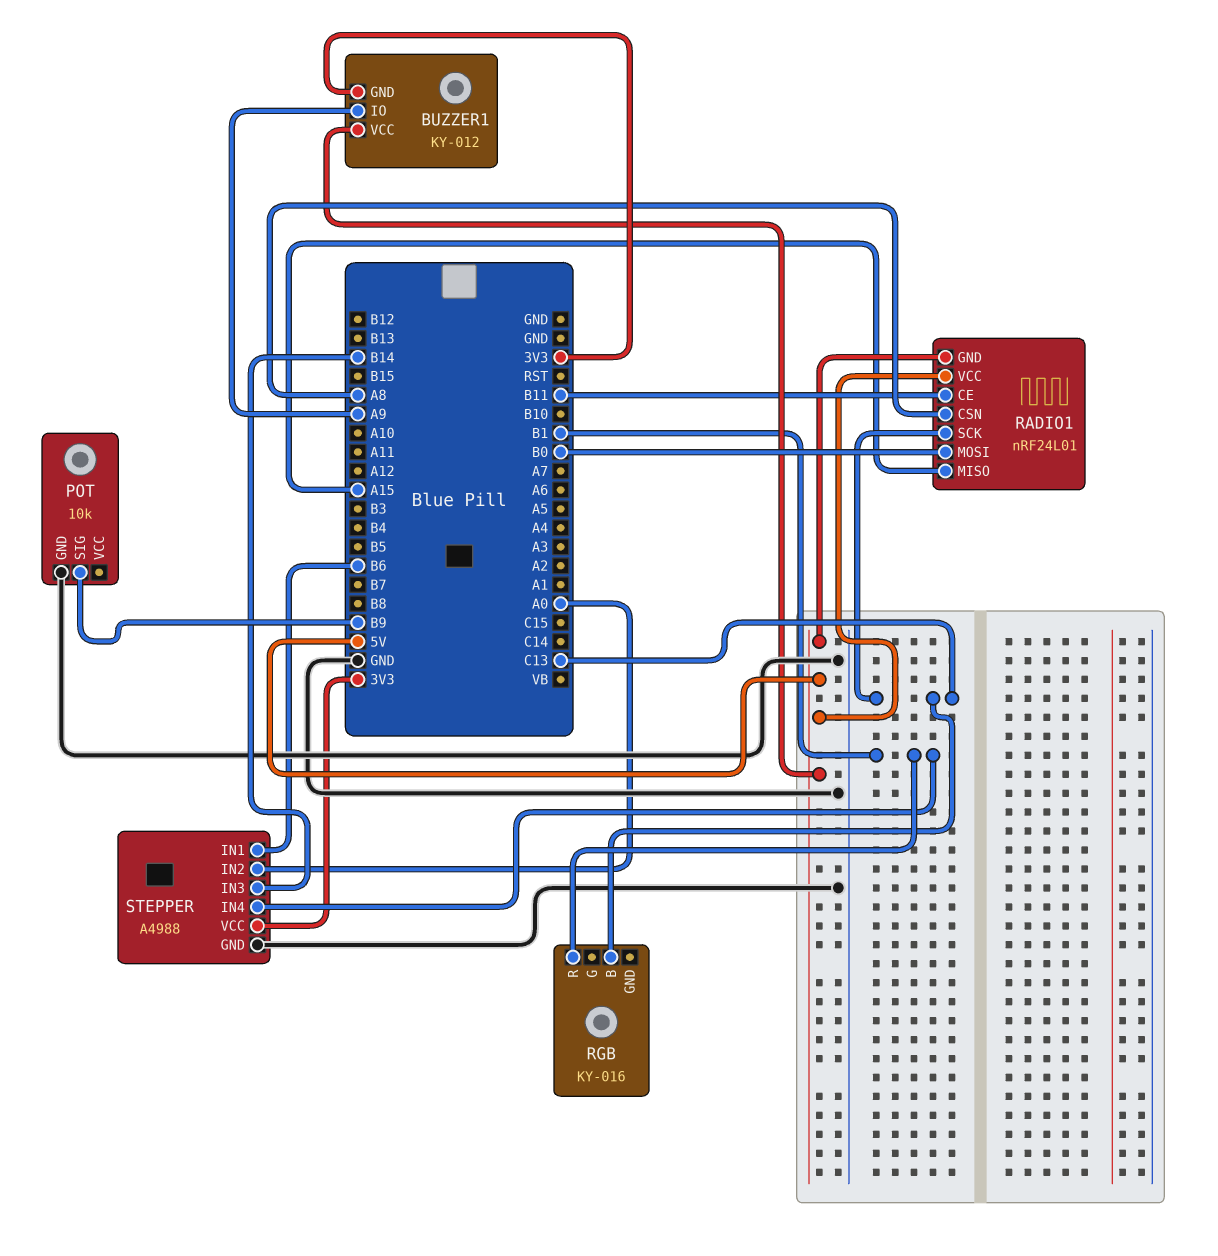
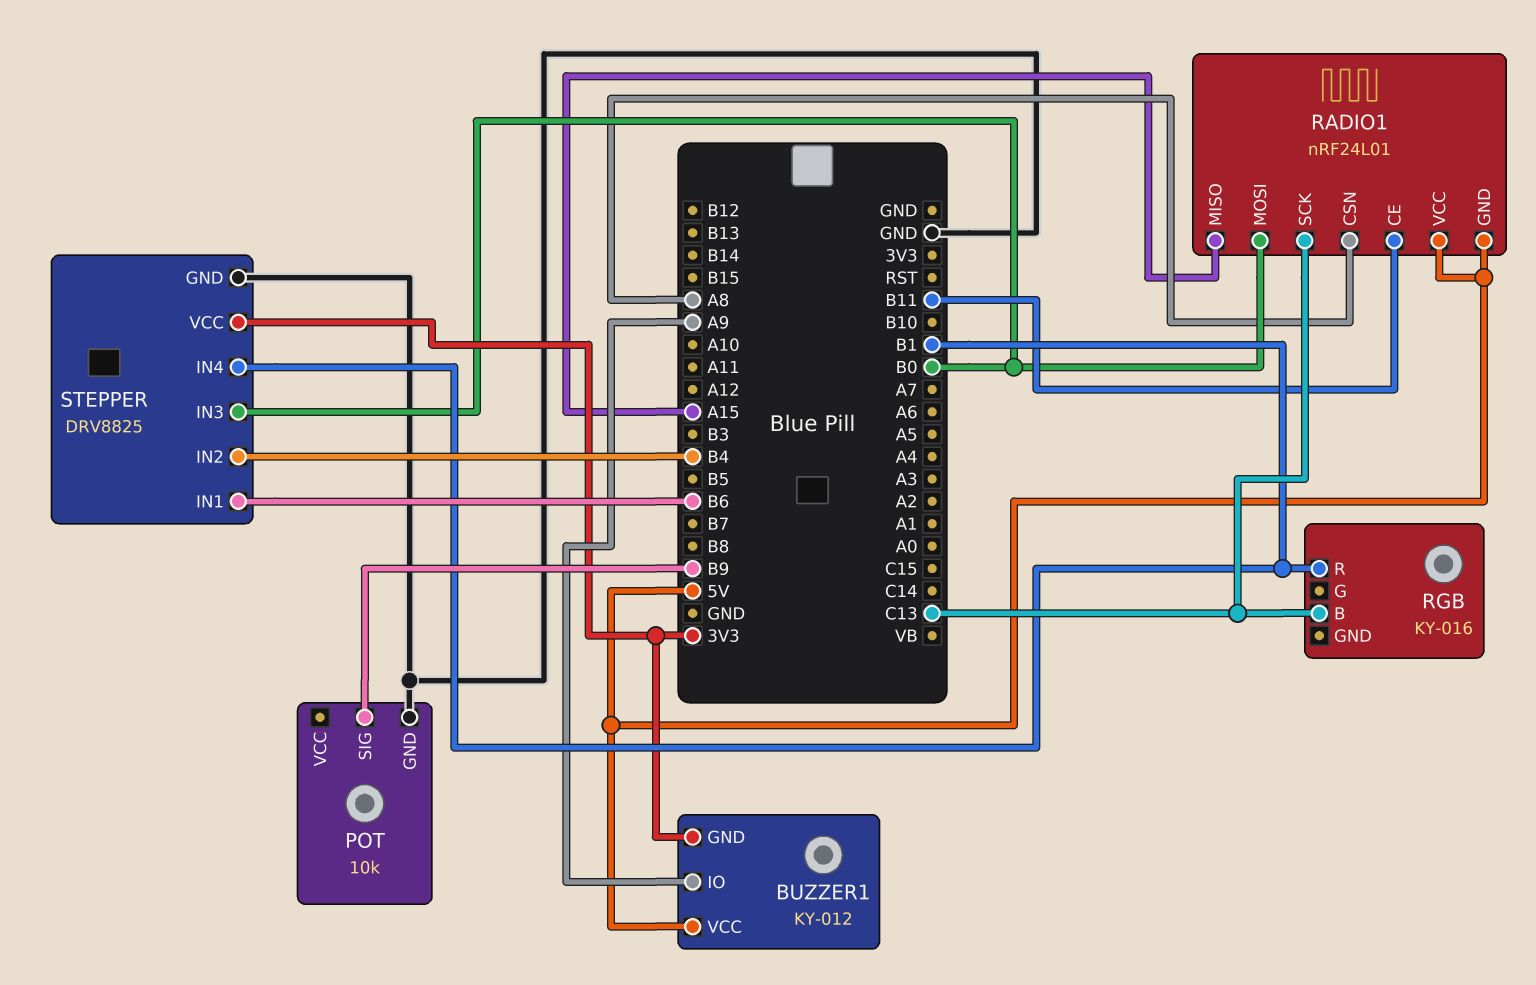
STEPPER: A4988 -> DRV8825
STEPPER pin IN2: A0 -> B4
STEPPER pin IN3: B14 -> B0

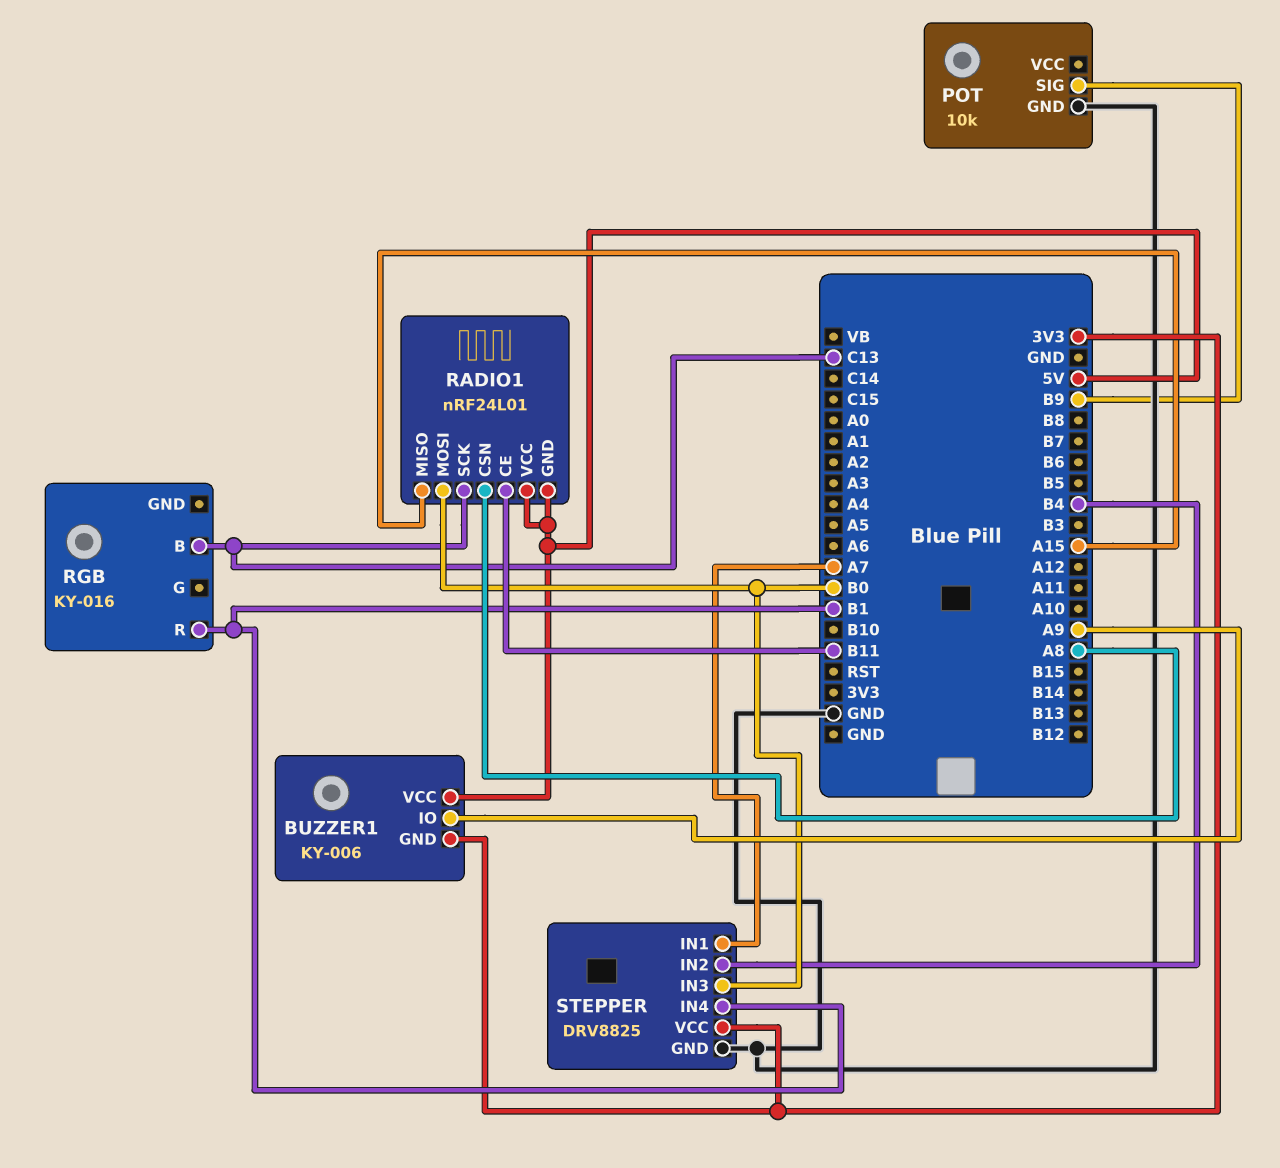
BUZZER1: KY-012 -> KY-006
STEPPER pin IN1: B6 -> A7

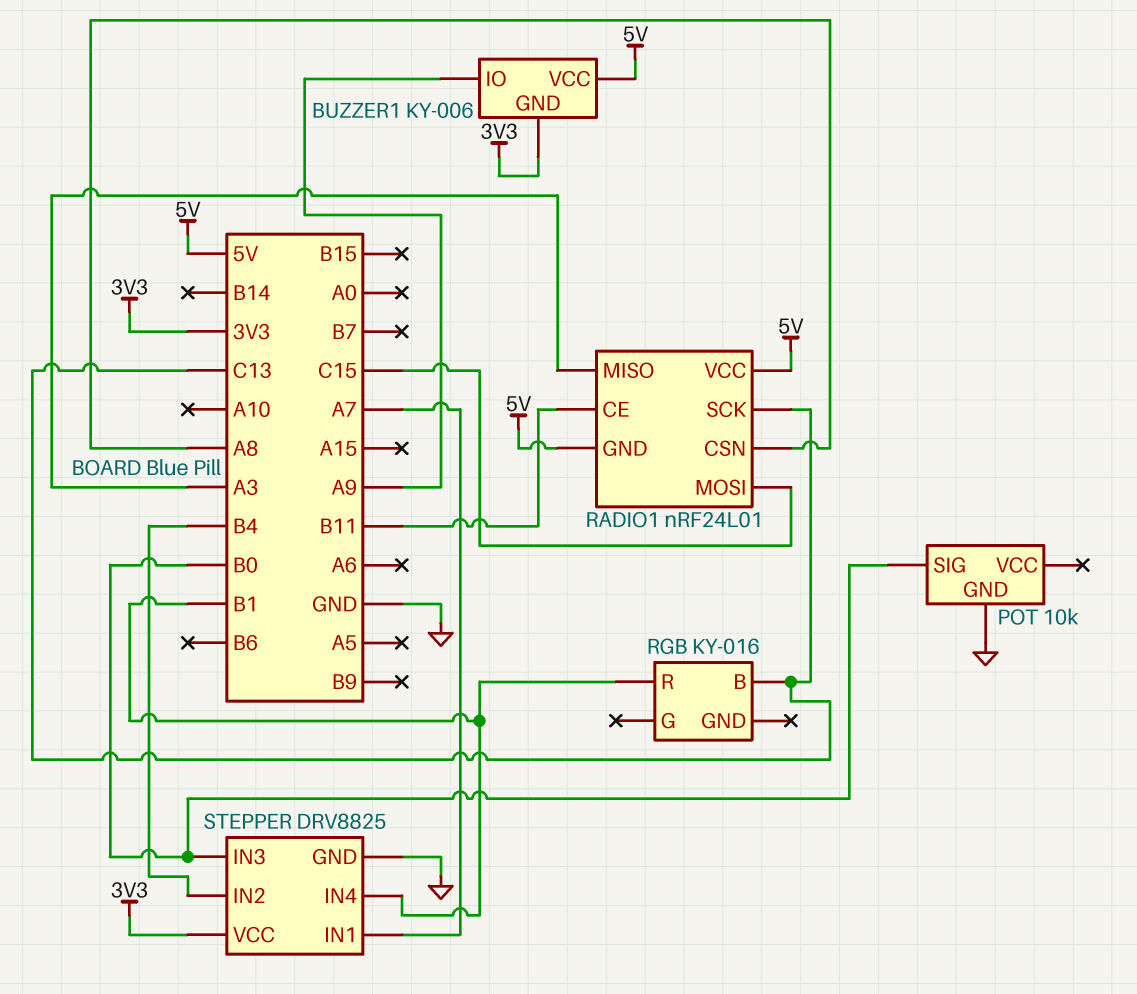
POT pin SIG: B9 -> B0
RADIO1 pin MISO: A15 -> A3
RADIO1 pin MOSI: B0 -> C15

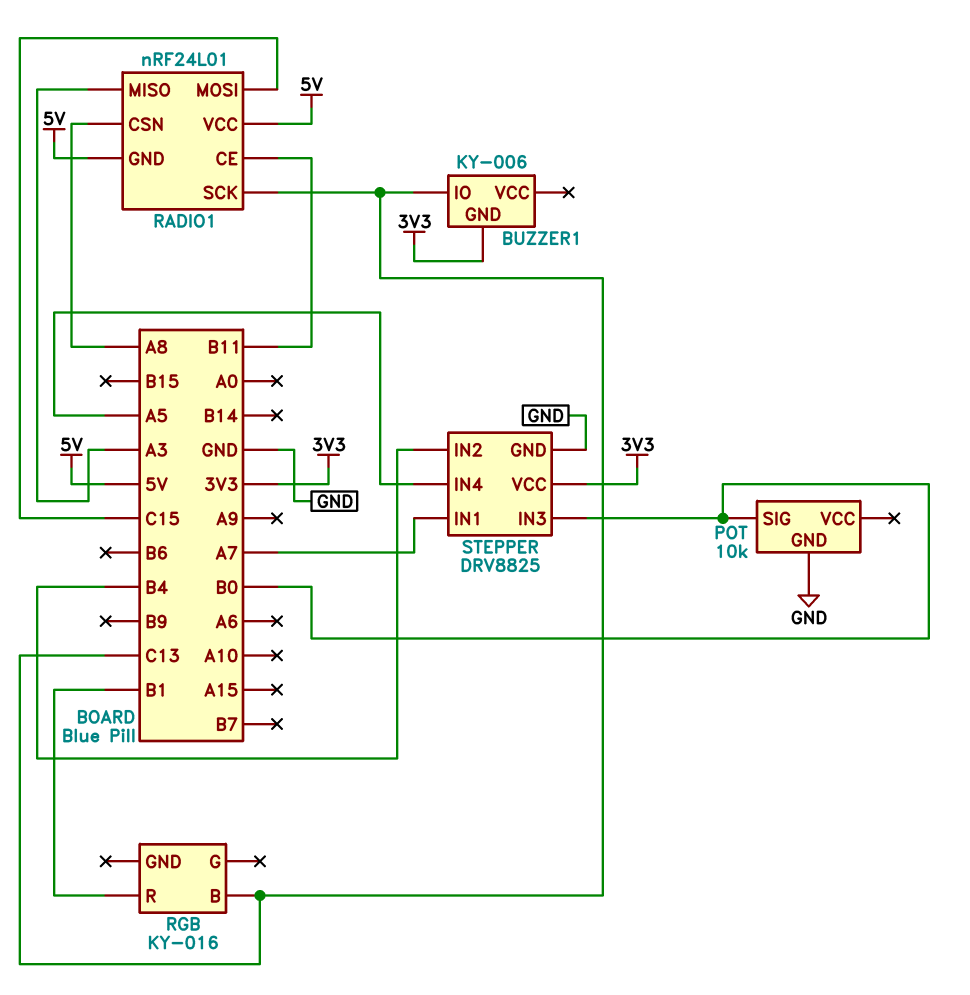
BUZZER1 pin IO: A9 -> C13
BUZZER1 pin VCC: 5V -> none
STEPPER pin IN4: B1 -> A5

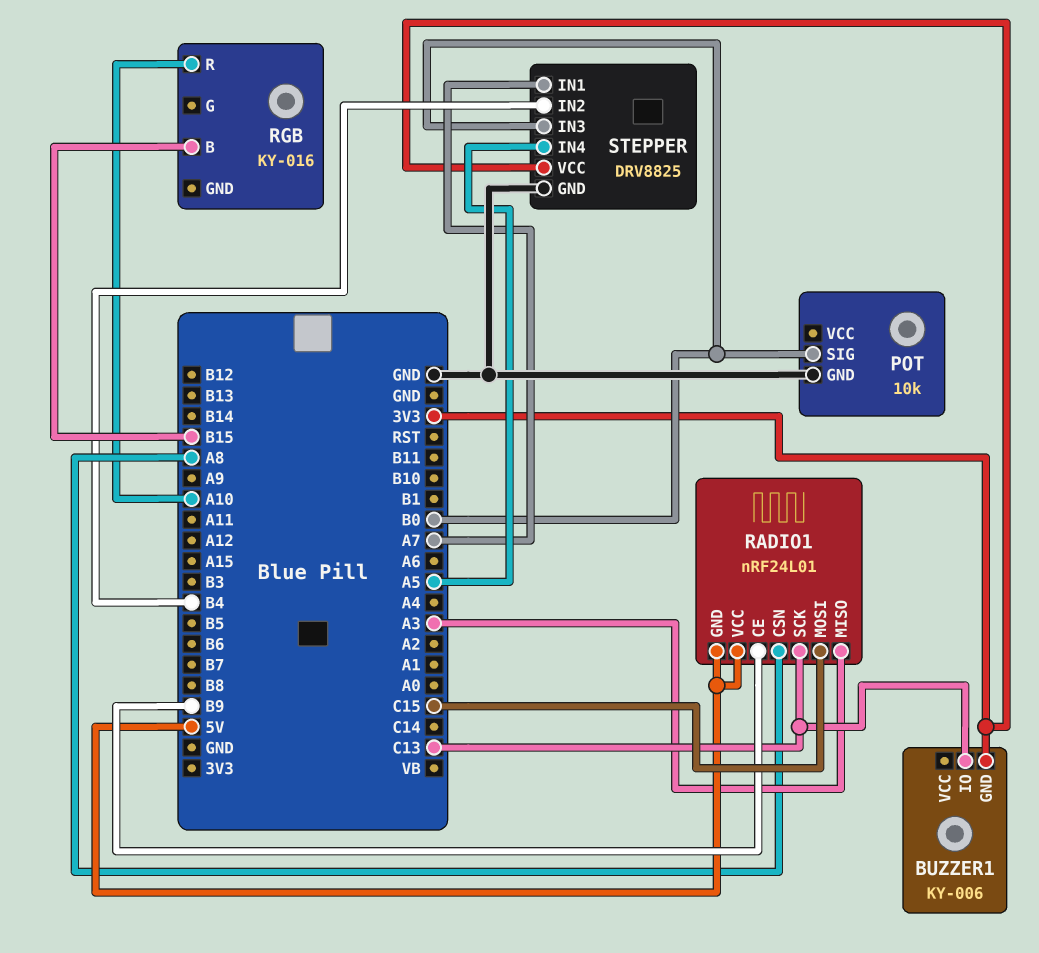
RADIO1 pin CE: B11 -> B9
RGB pin B: C13 -> B15
RGB pin R: B1 -> A10

